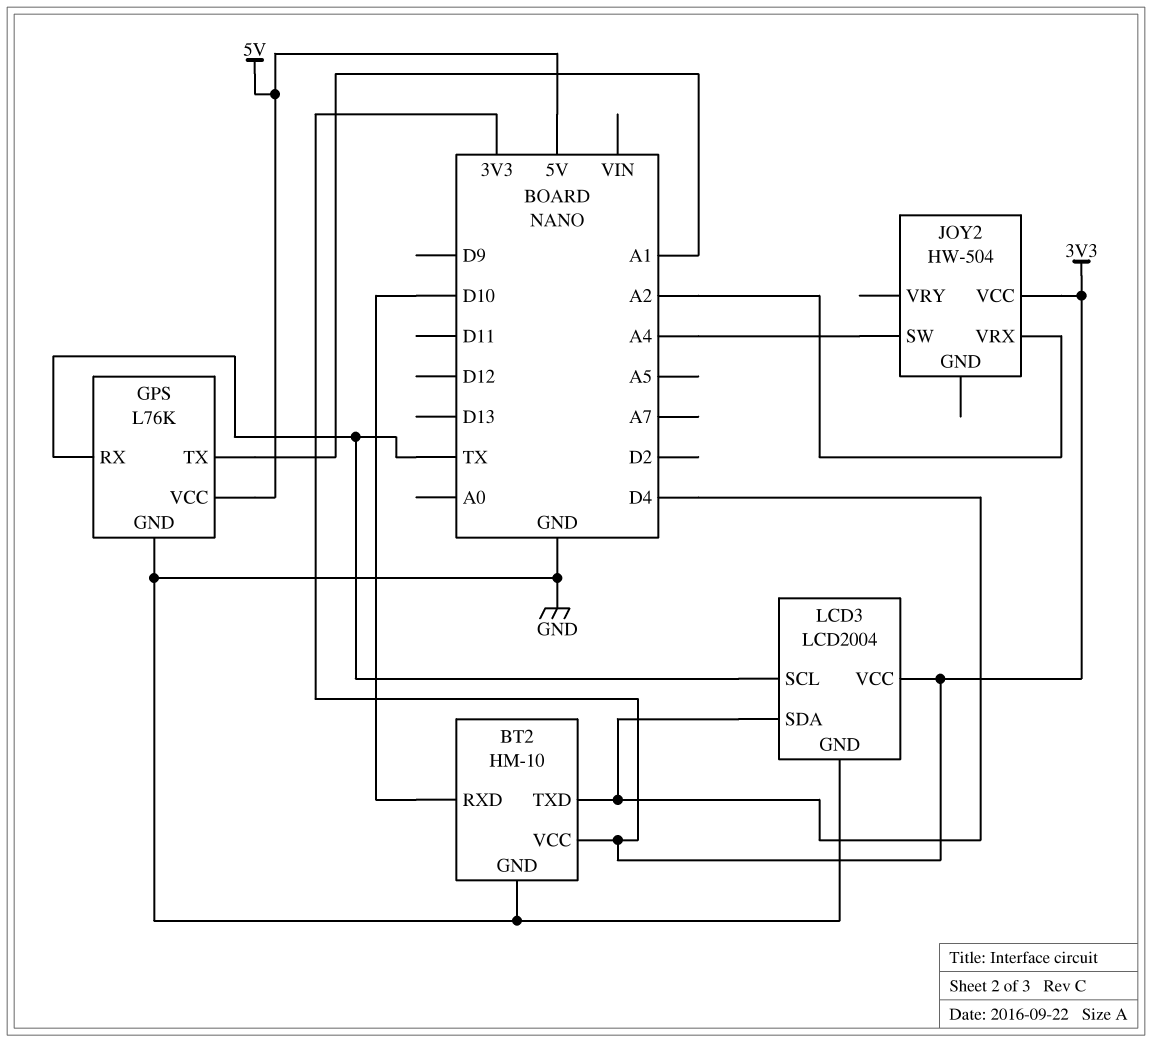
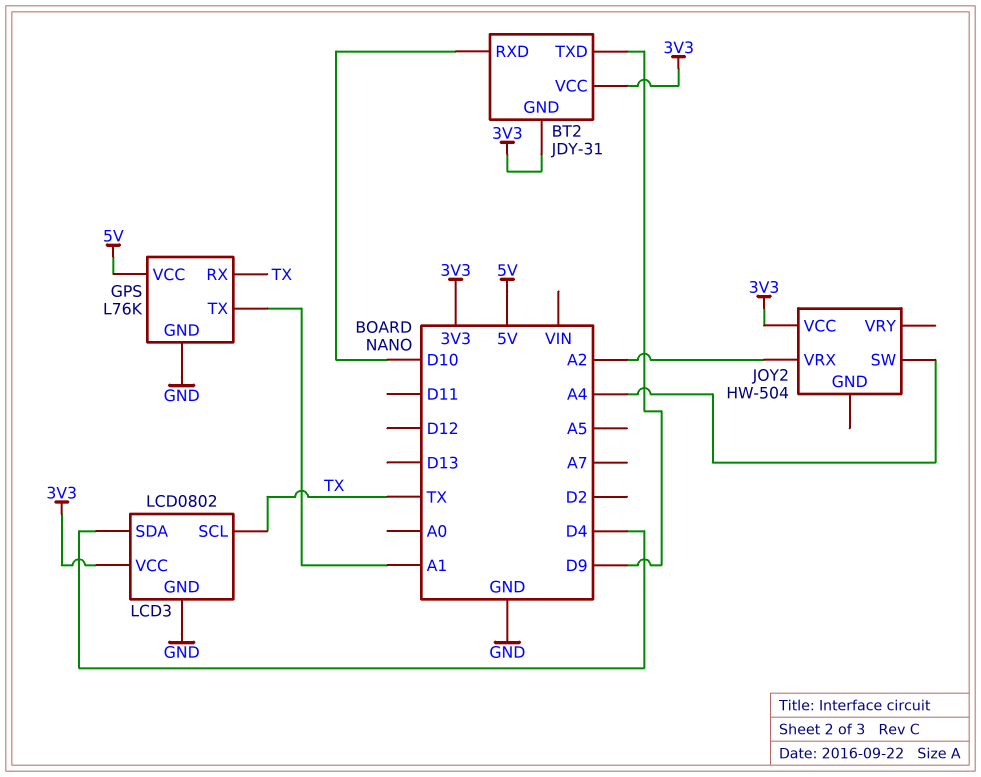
BT2: HM-10 -> JDY-31
BT2 pin GND: GND -> 3V3
BT2 pin TXD: D4 -> D9
LCD3: LCD2004 -> LCD0802

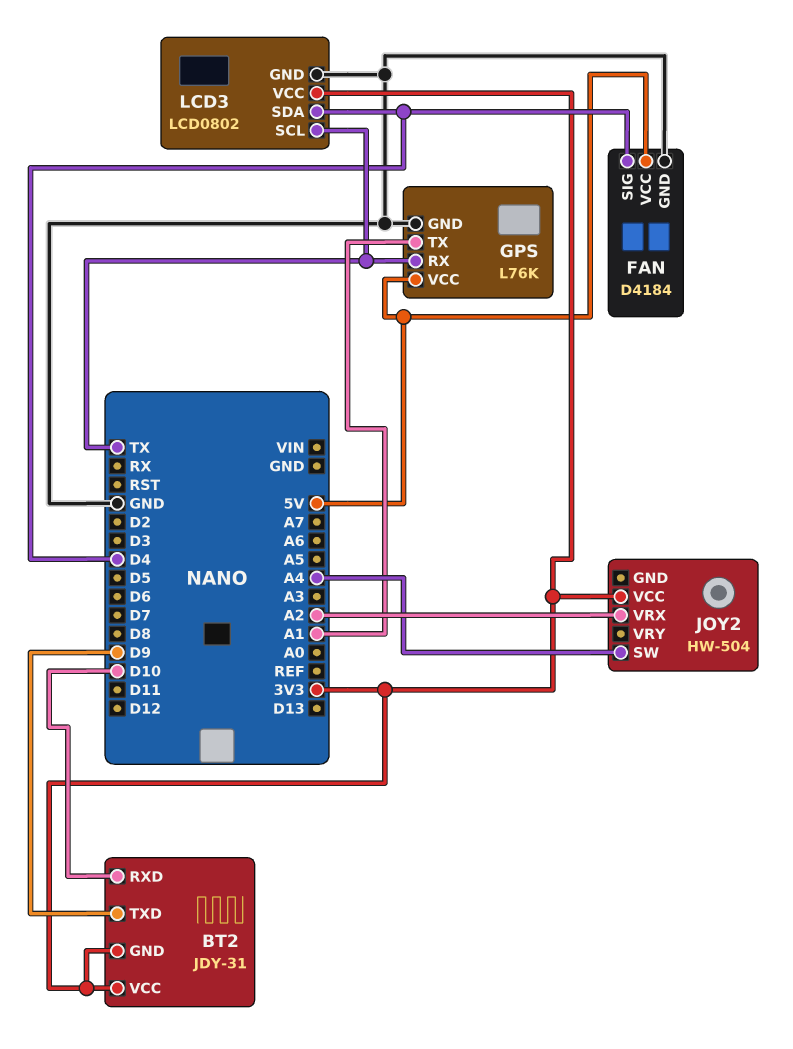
FAN: none -> D4184
FAN pin GND: none -> GND
FAN pin SIG: none -> D4
FAN pin VCC: none -> 5V

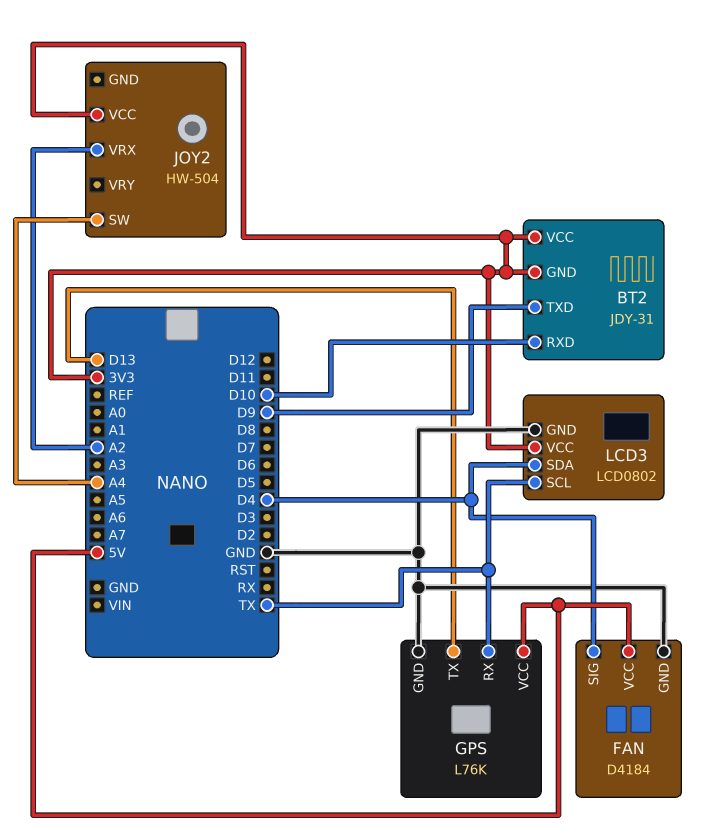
GPS pin TX: A1 -> D13

